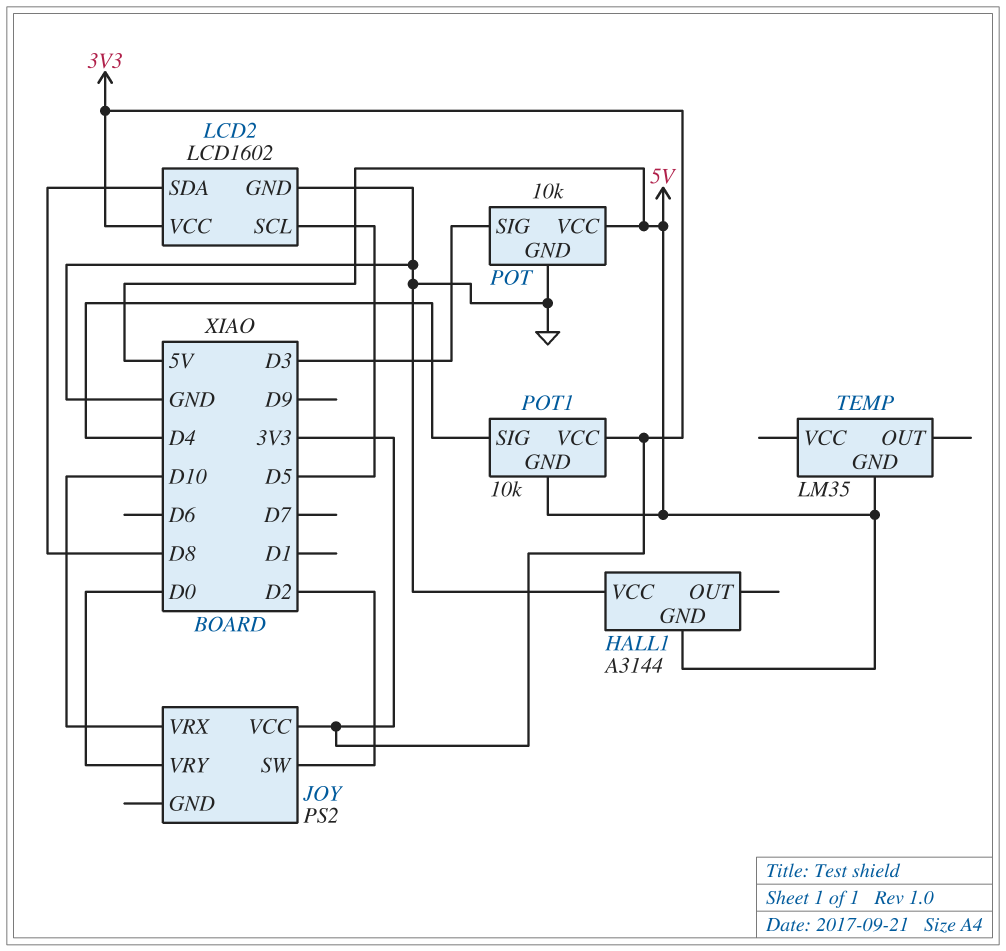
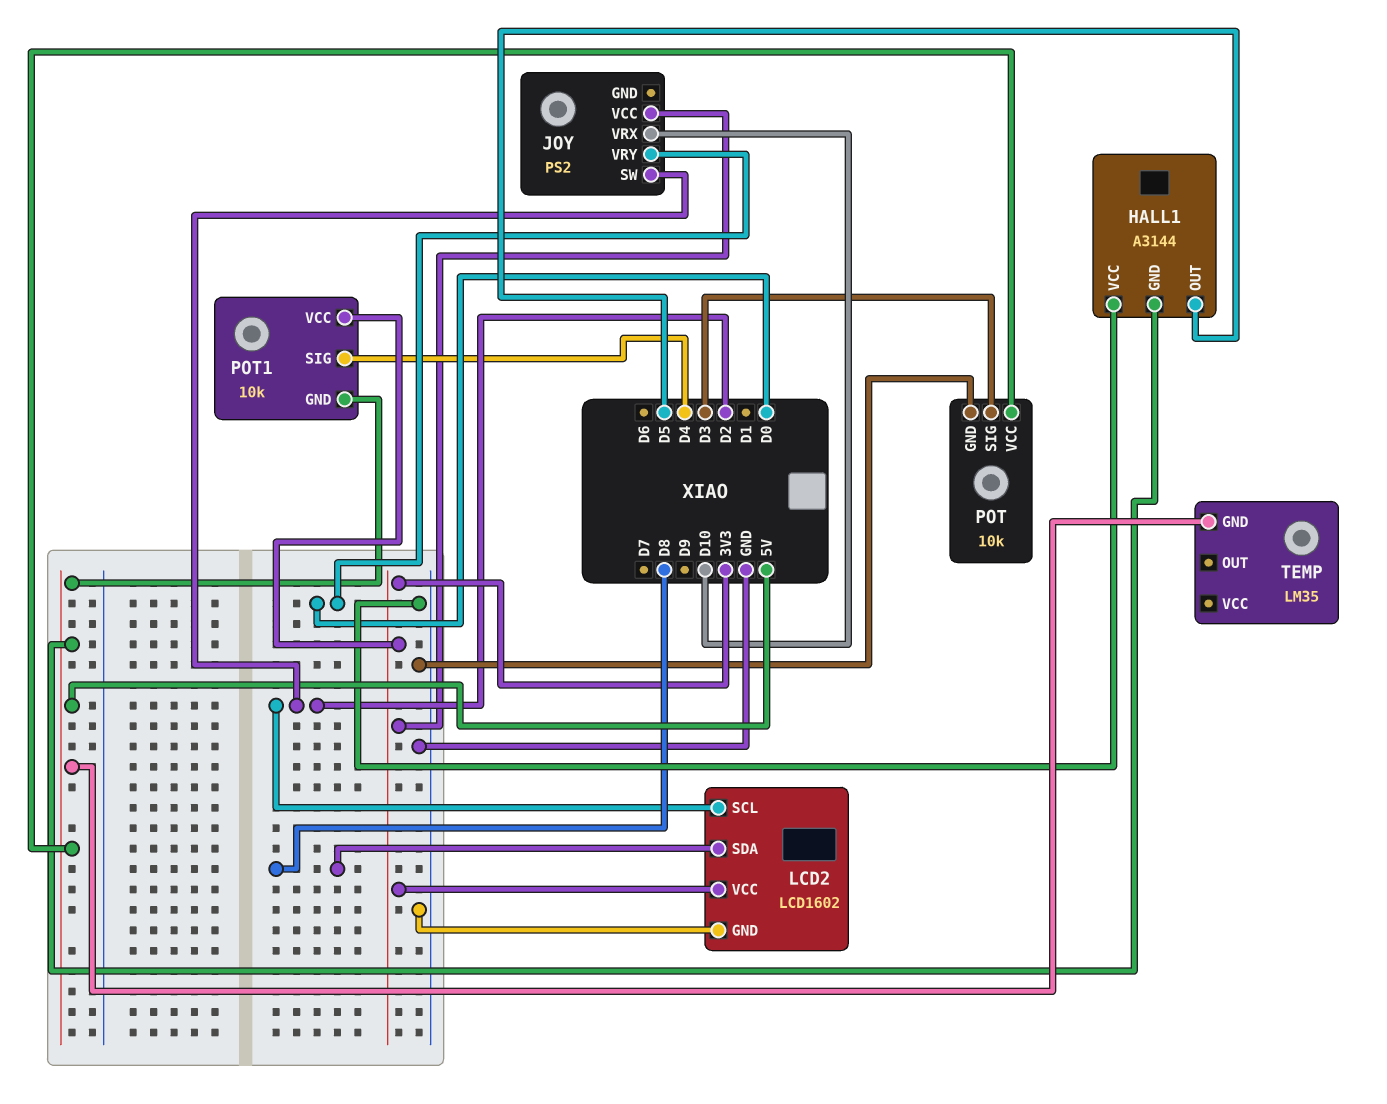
HALL1 pin OUT: none -> D5
LCD2 pin SCL: D5 -> D2

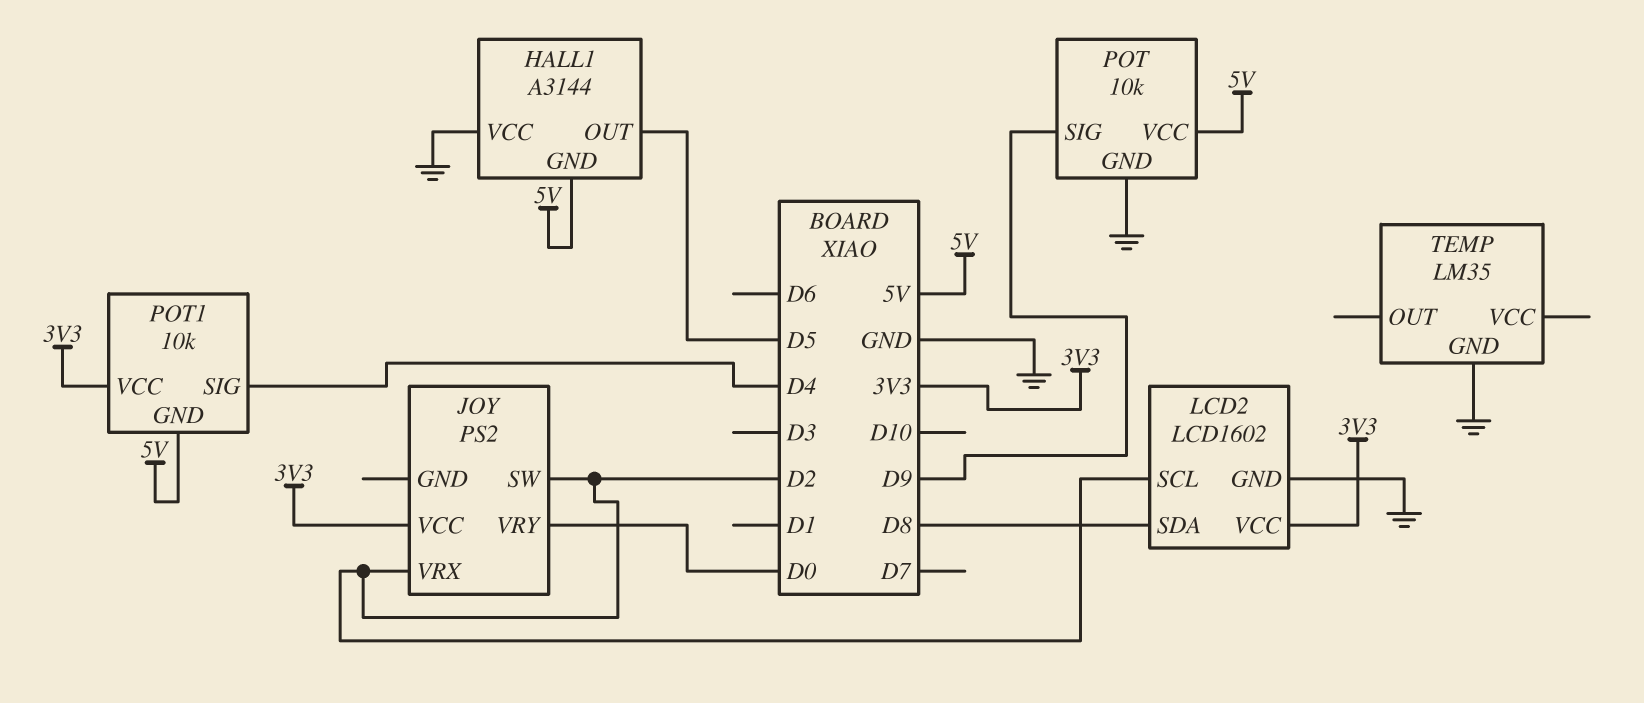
JOY pin VRX: D10 -> D2
POT pin SIG: D3 -> D9
TEMP pin GND: 5V -> GND

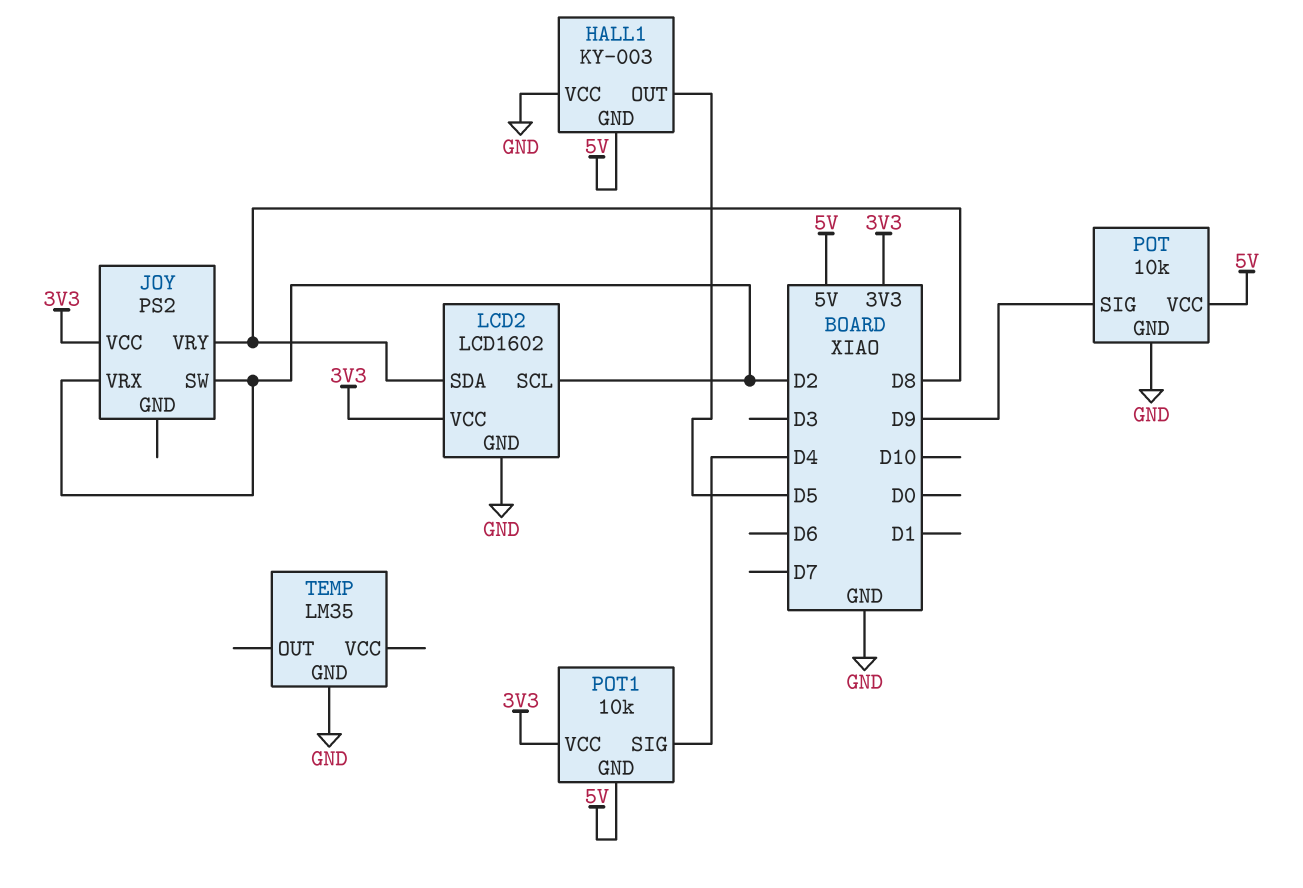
HALL1: A3144 -> KY-003
JOY pin VRY: D0 -> D8

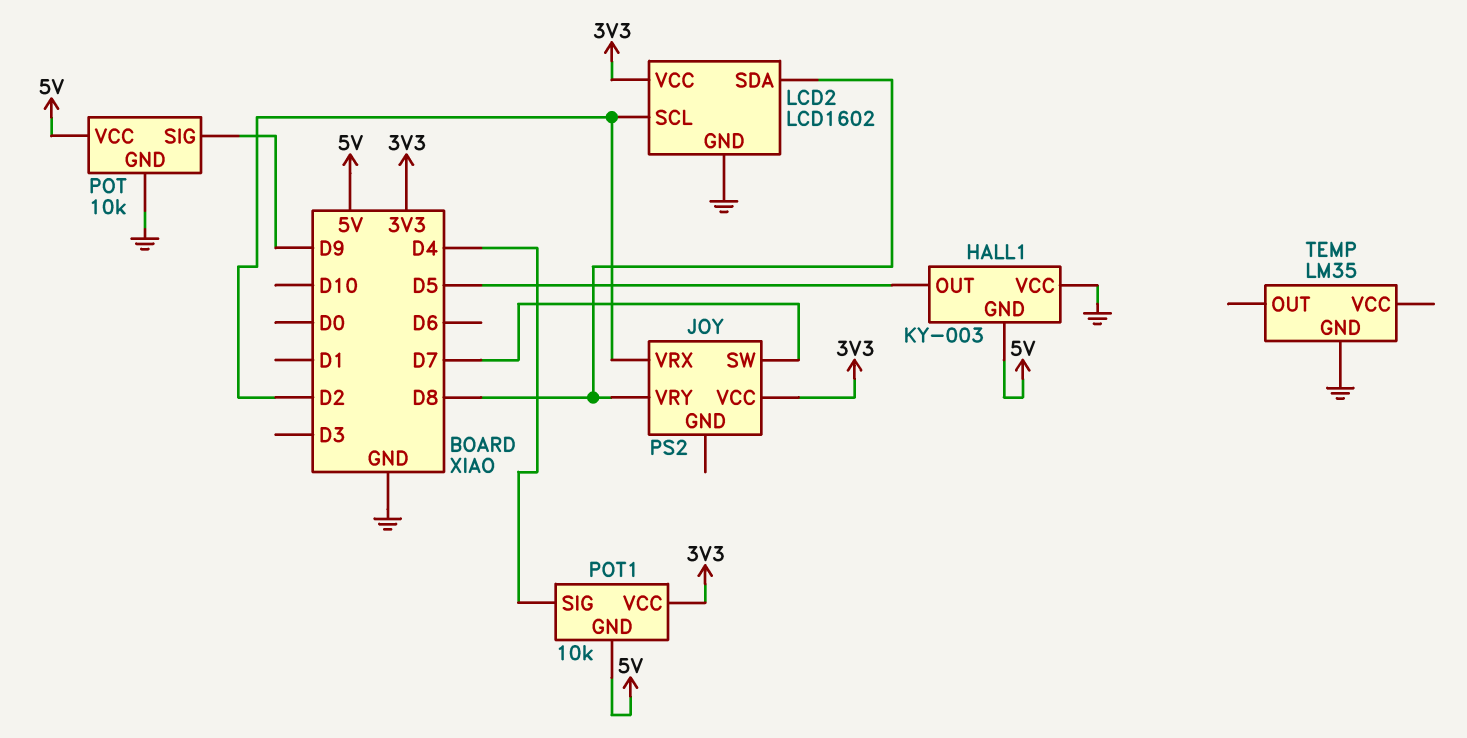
JOY pin SW: D2 -> D7

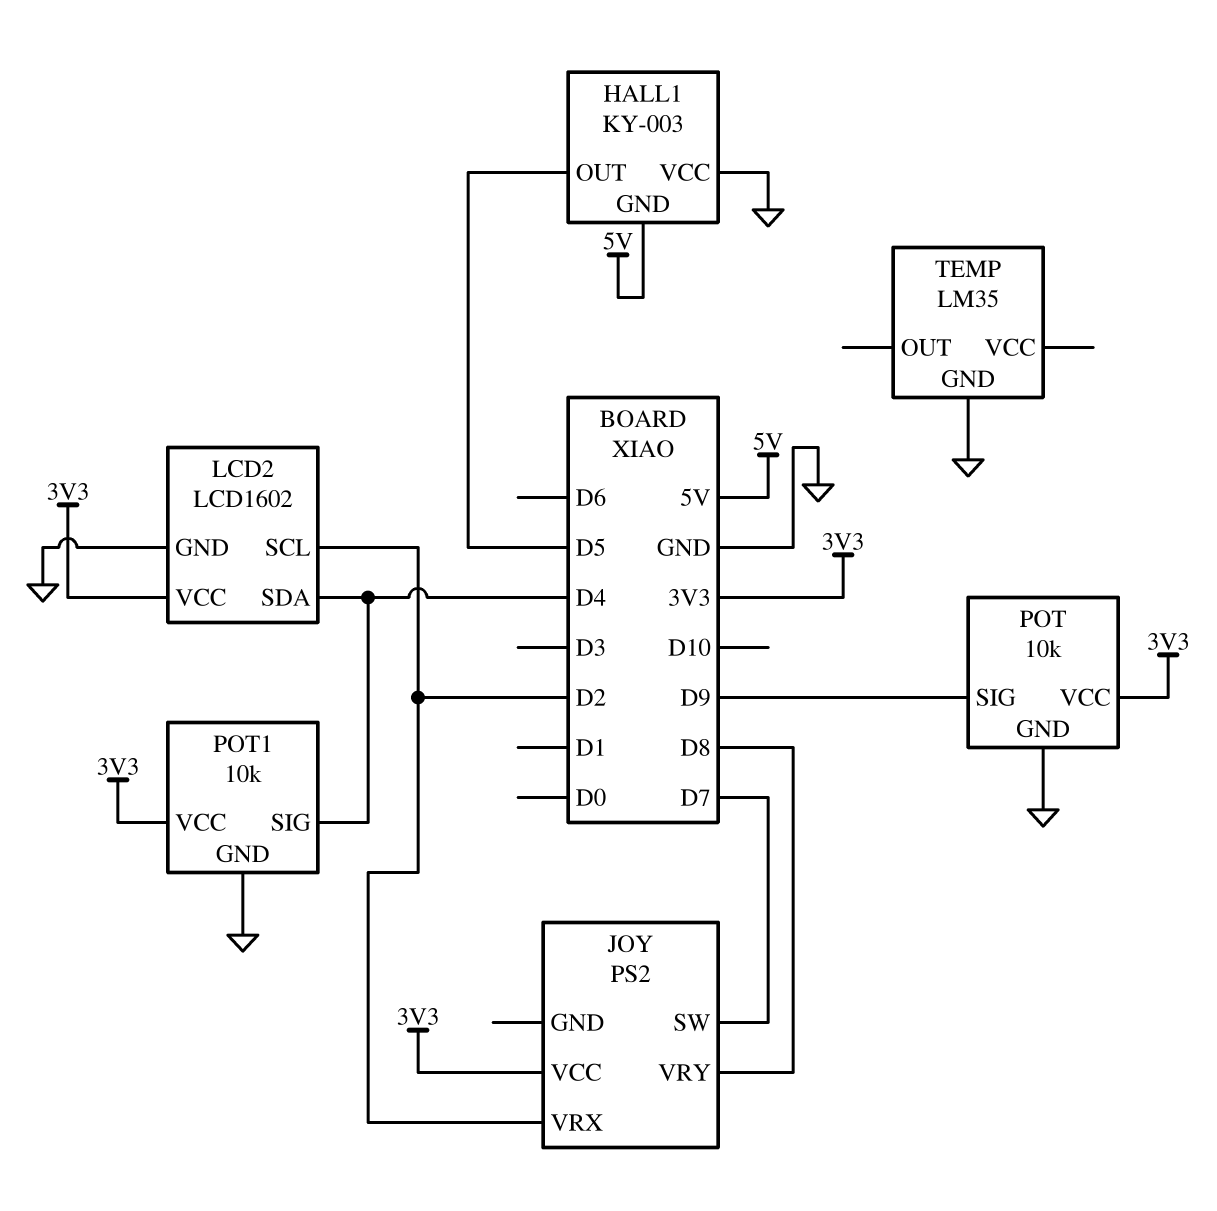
LCD2 pin SDA: D8 -> D4
POT pin VCC: 5V -> 3V3
POT1 pin GND: 5V -> GND

